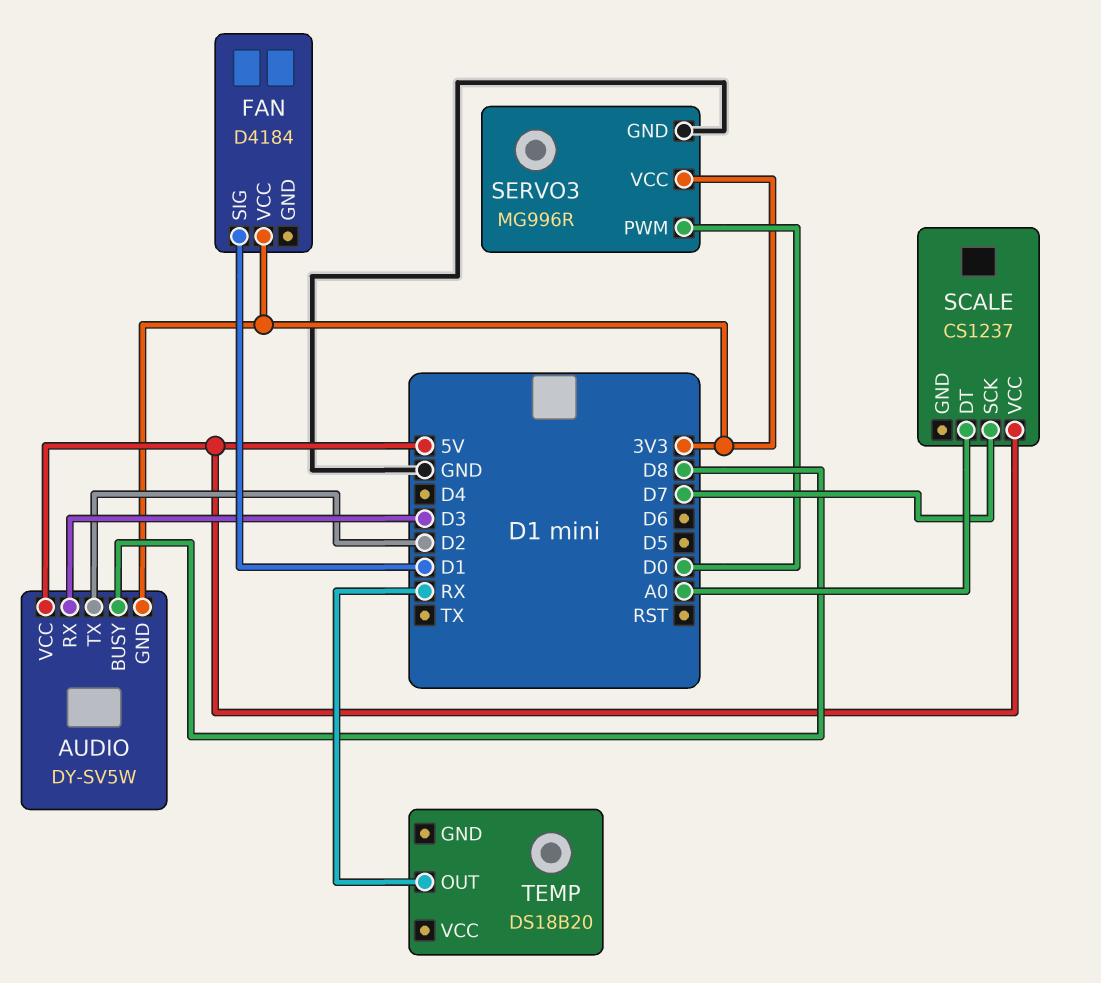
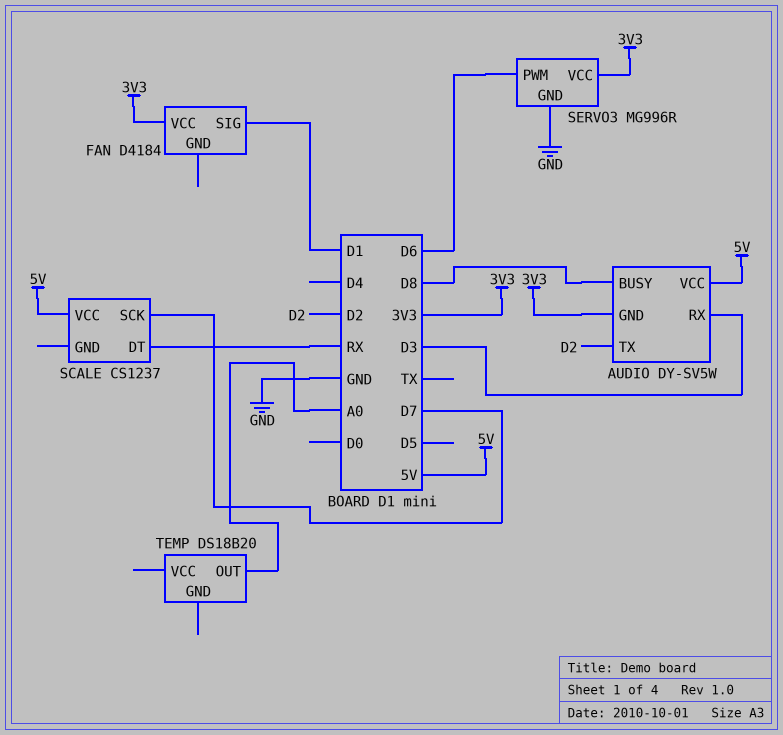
SCALE pin DT: A0 -> RX
SERVO3 pin PWM: D0 -> D6
TEMP pin OUT: RX -> A0

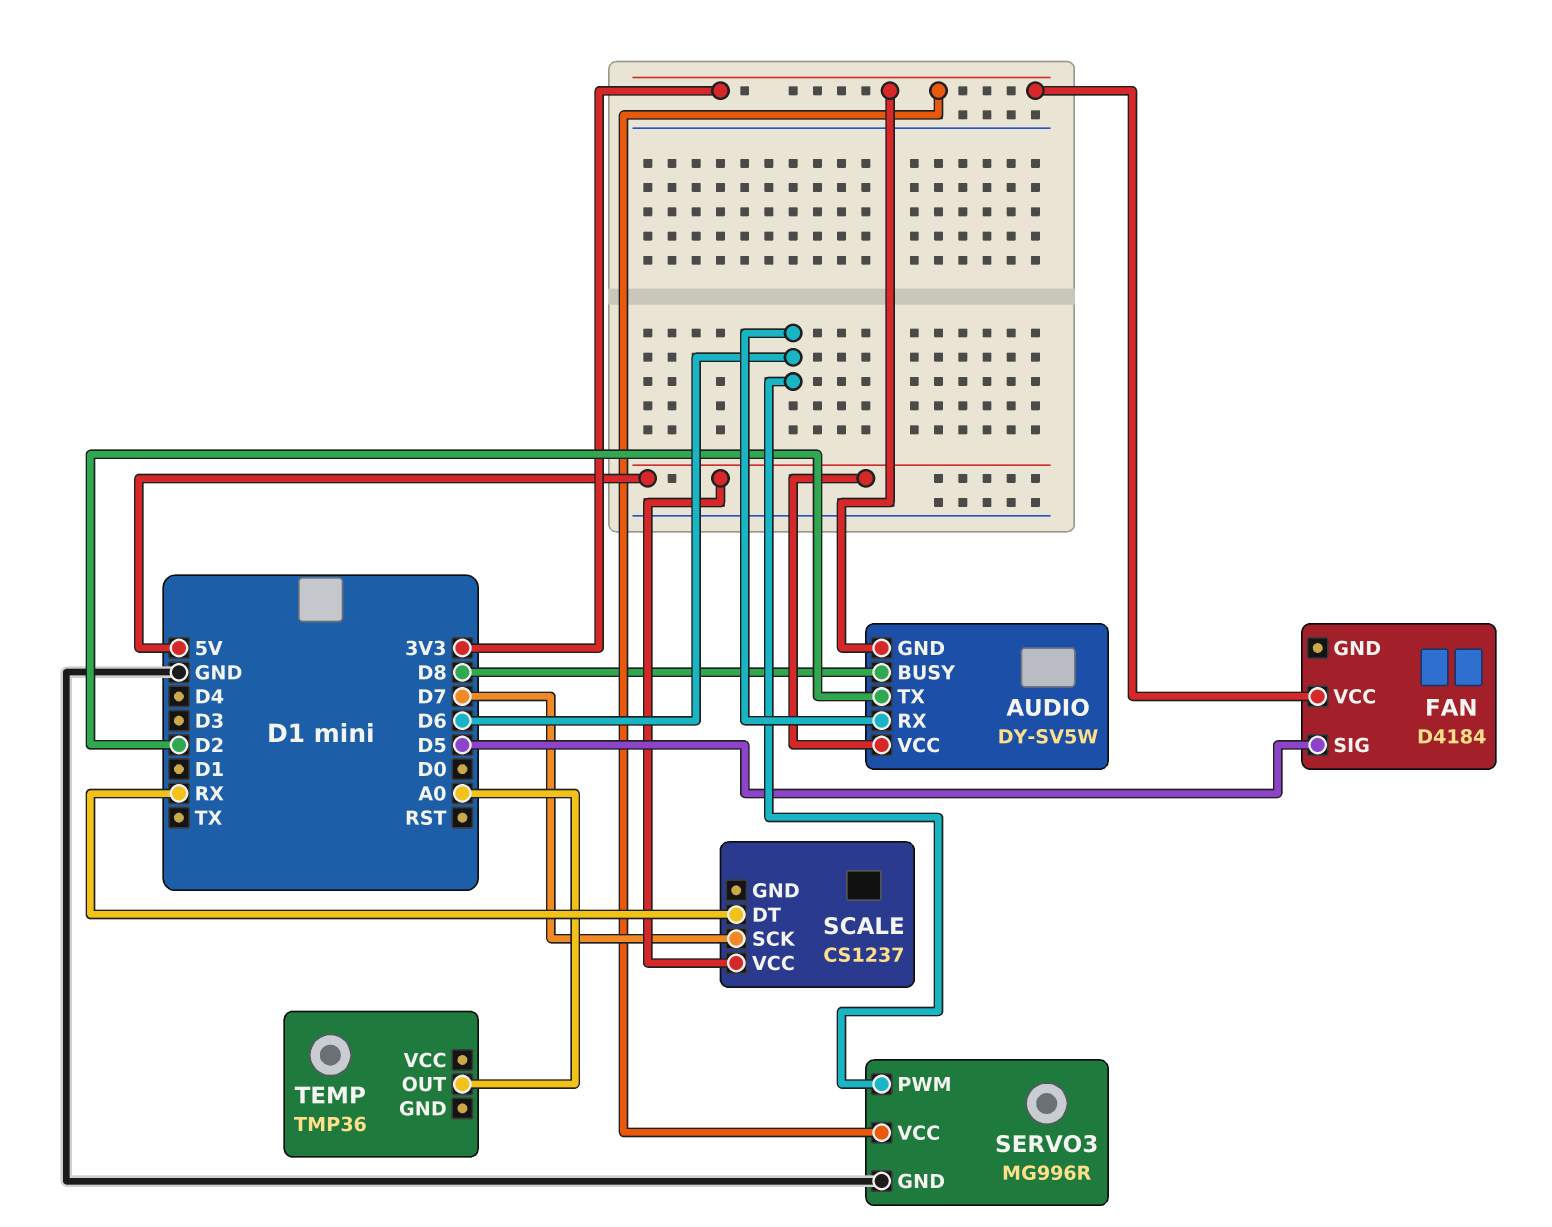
AUDIO pin RX: D3 -> D6
FAN pin SIG: D1 -> D5
TEMP: DS18B20 -> TMP36

